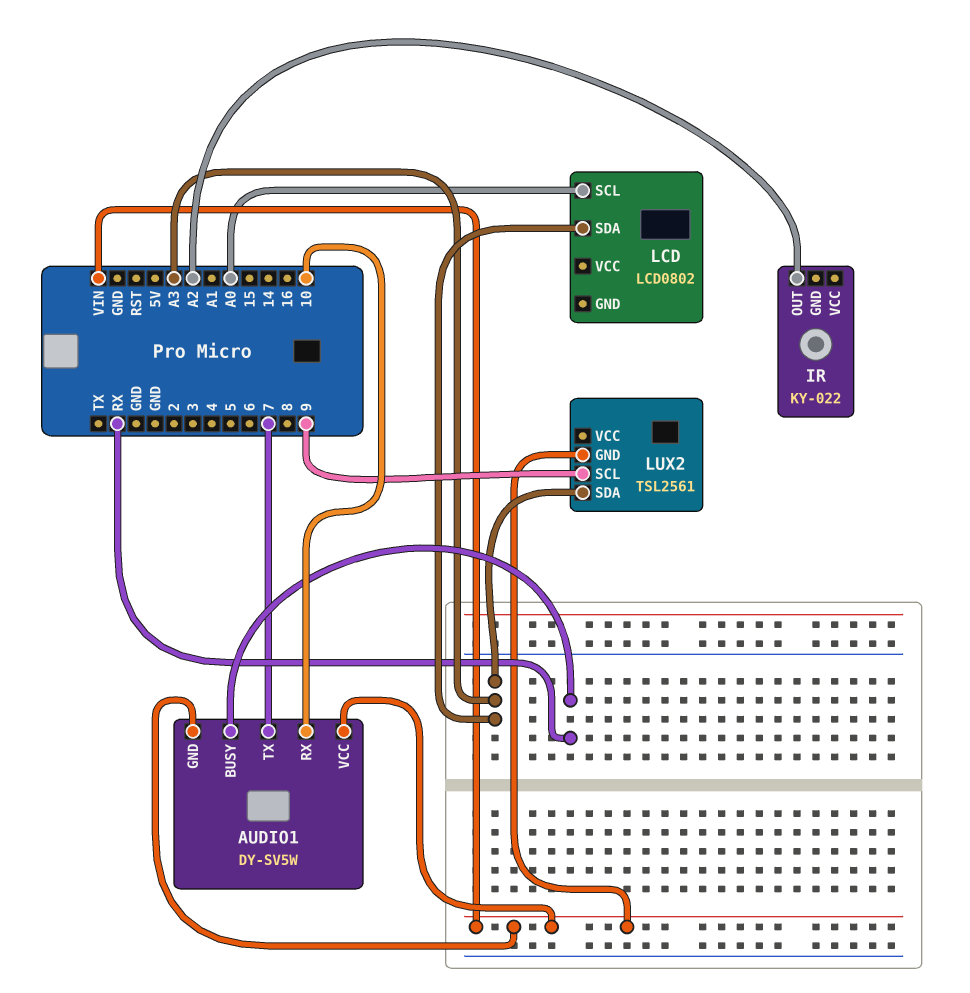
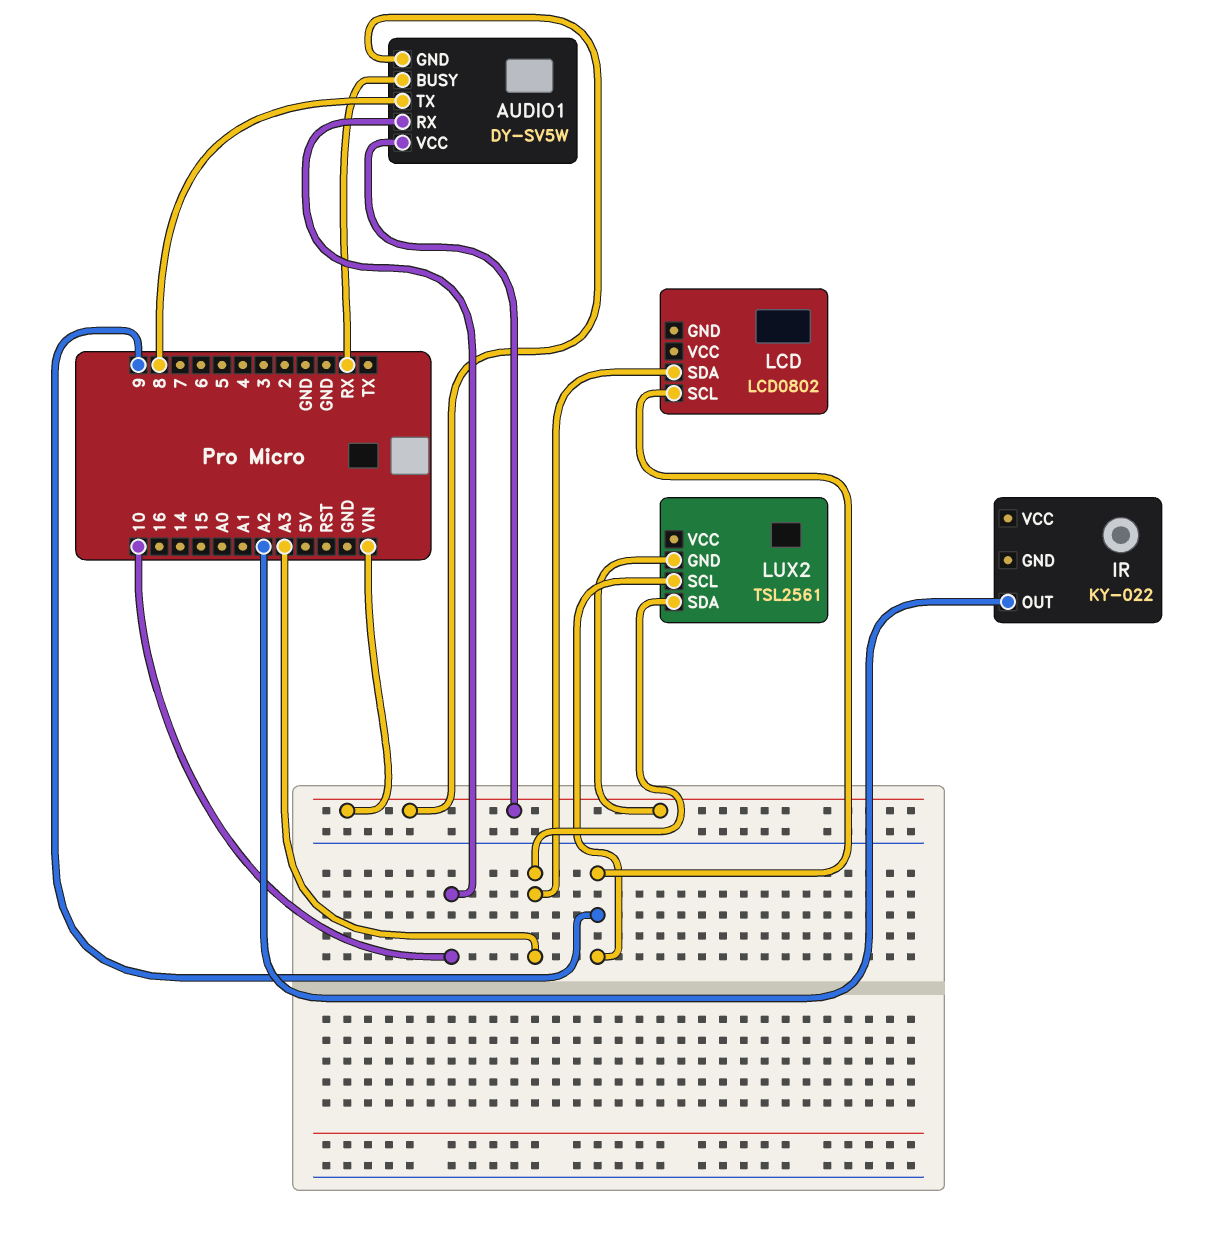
AUDIO1 pin TX: 7 -> 8
LCD pin SCL: A0 -> 9

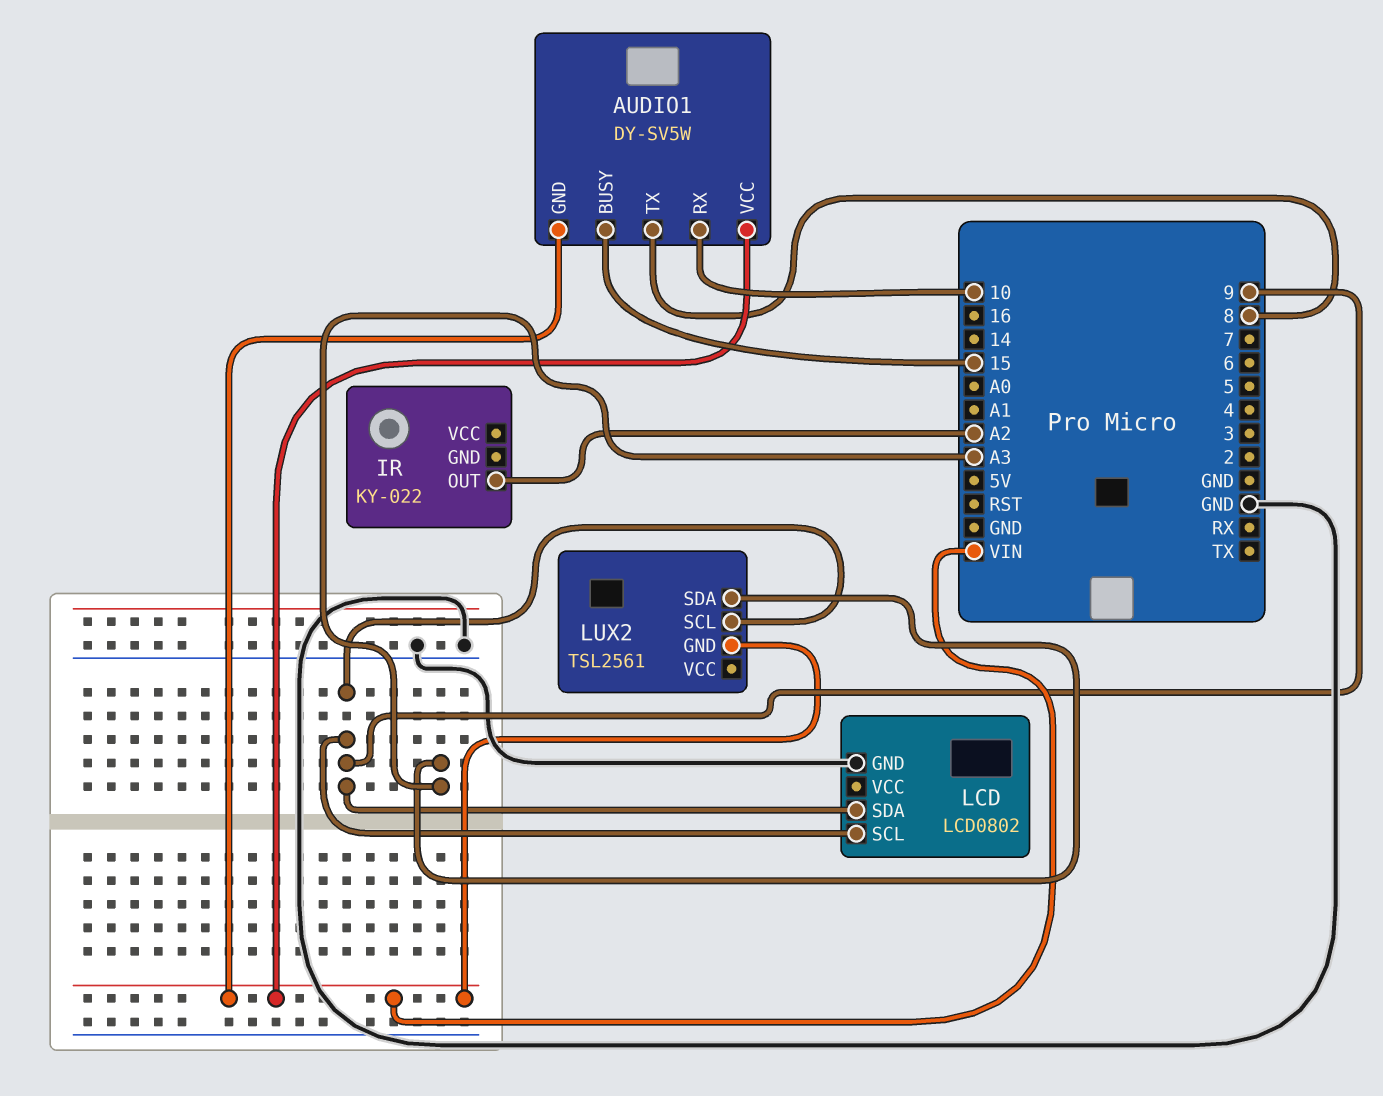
AUDIO1 pin BUSY: RX -> 15
LCD pin GND: none -> GND
LCD pin SDA: A3 -> 9

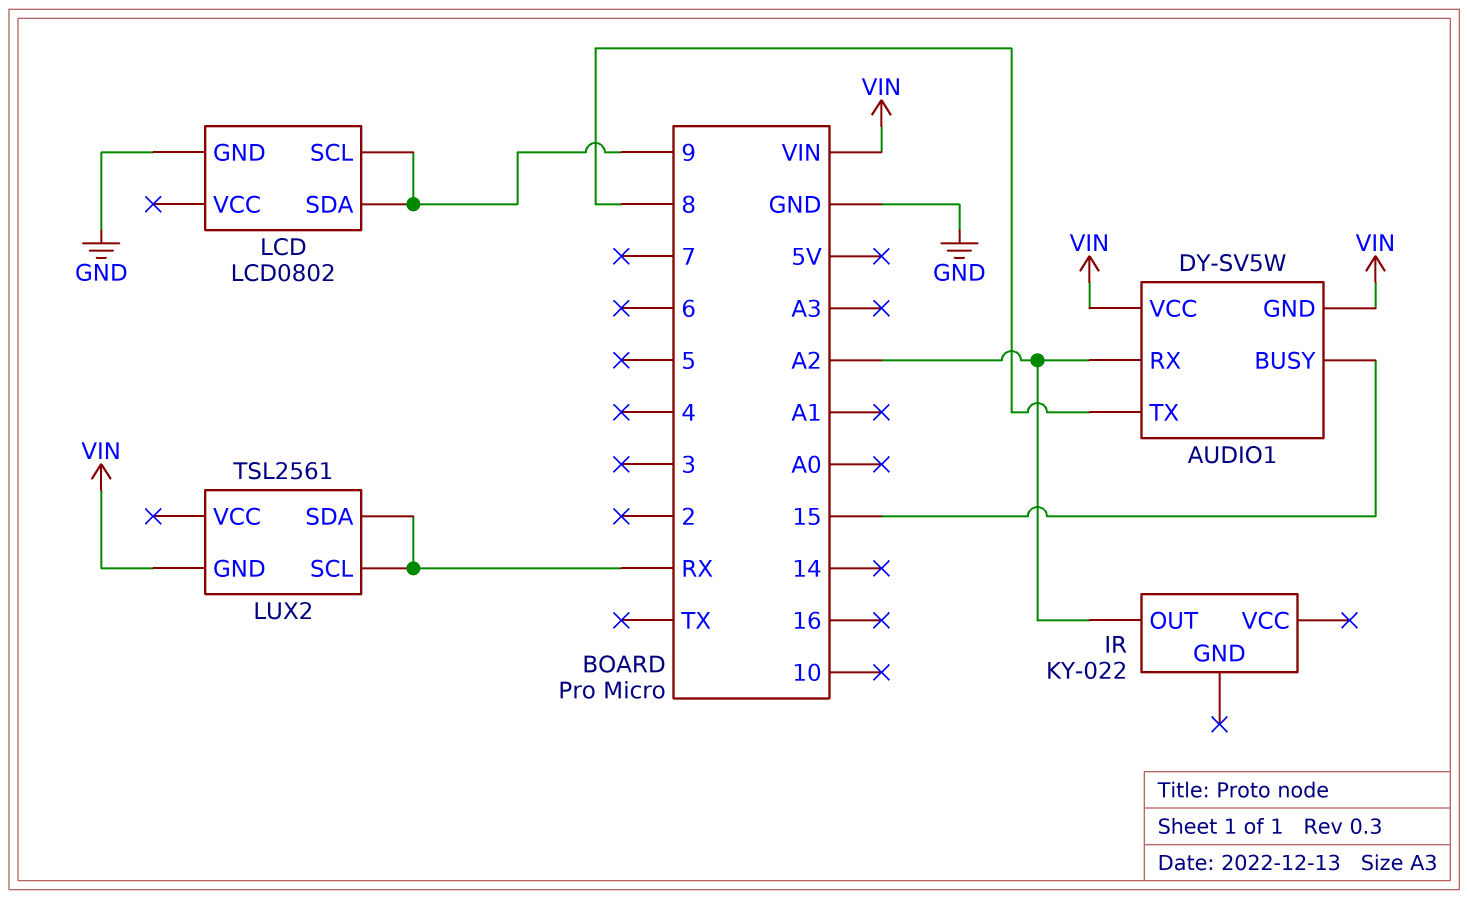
AUDIO1 pin RX: 10 -> A2
LUX2 pin SCL: 9 -> RX
LUX2 pin SDA: A3 -> RX

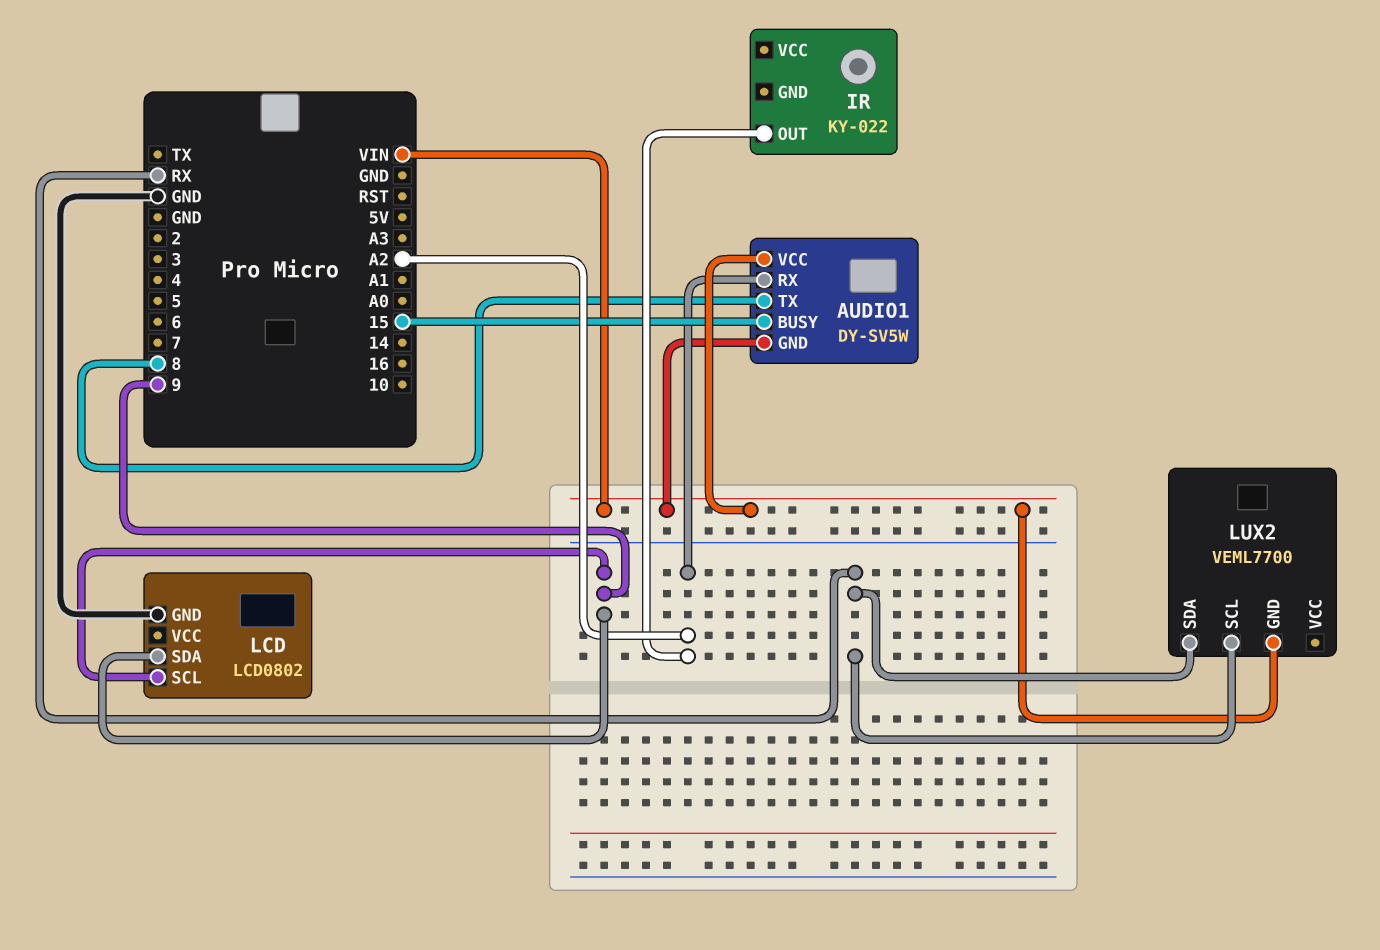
LUX2: TSL2561 -> VEML7700

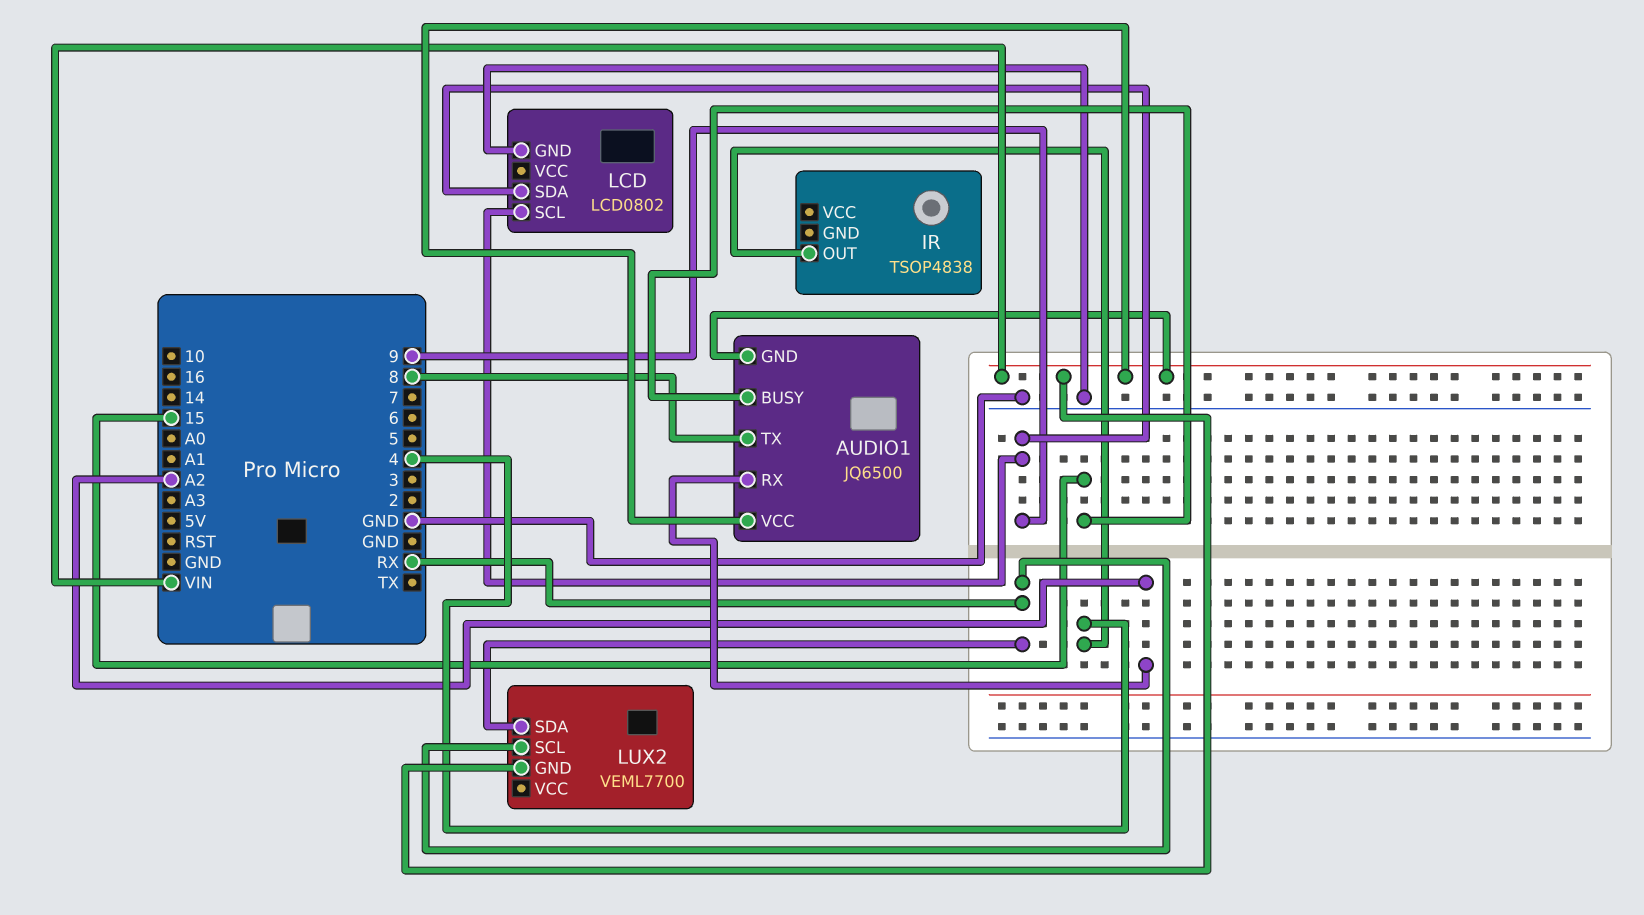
AUDIO1: DY-SV5W -> JQ6500
IR: KY-022 -> TSOP4838
IR pin OUT: A2 -> 4

